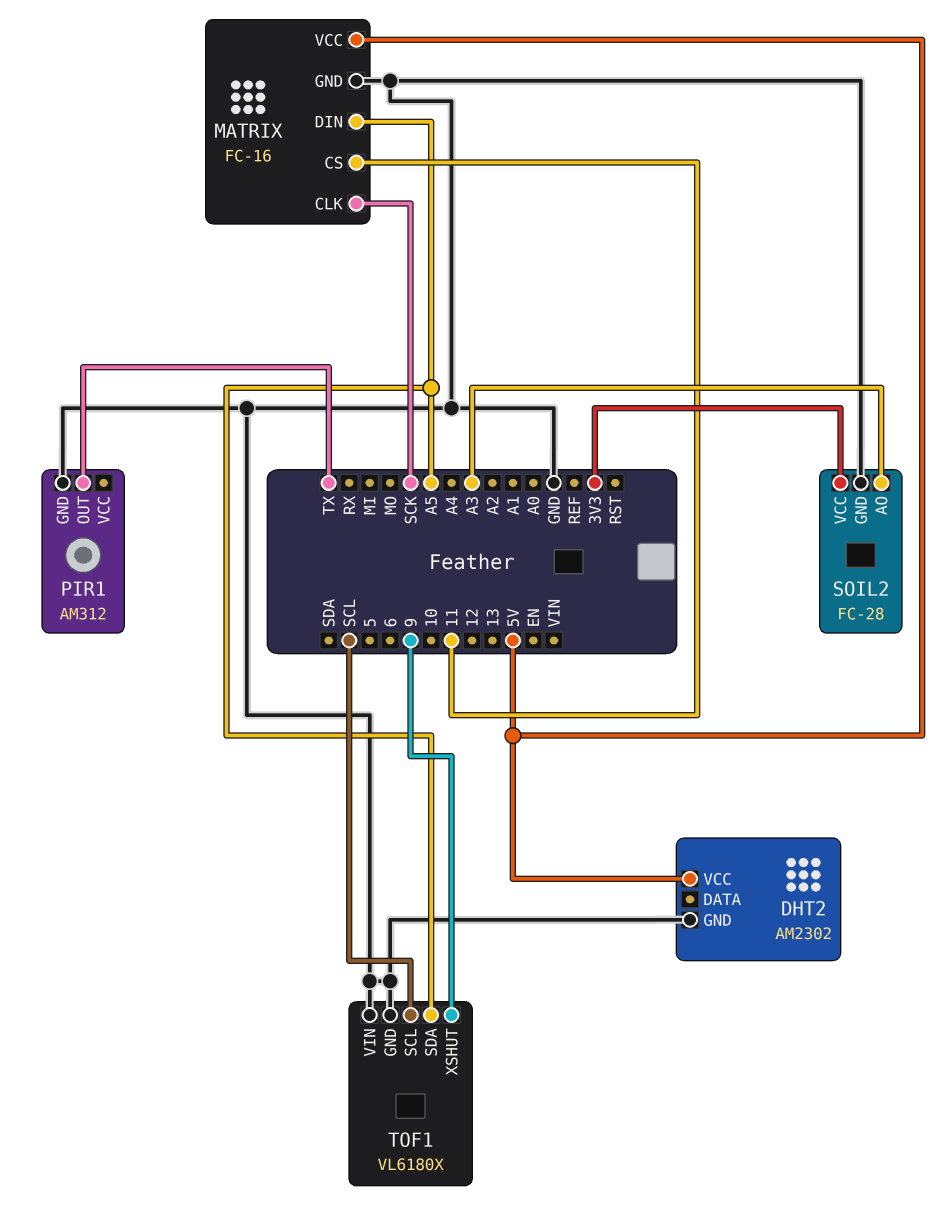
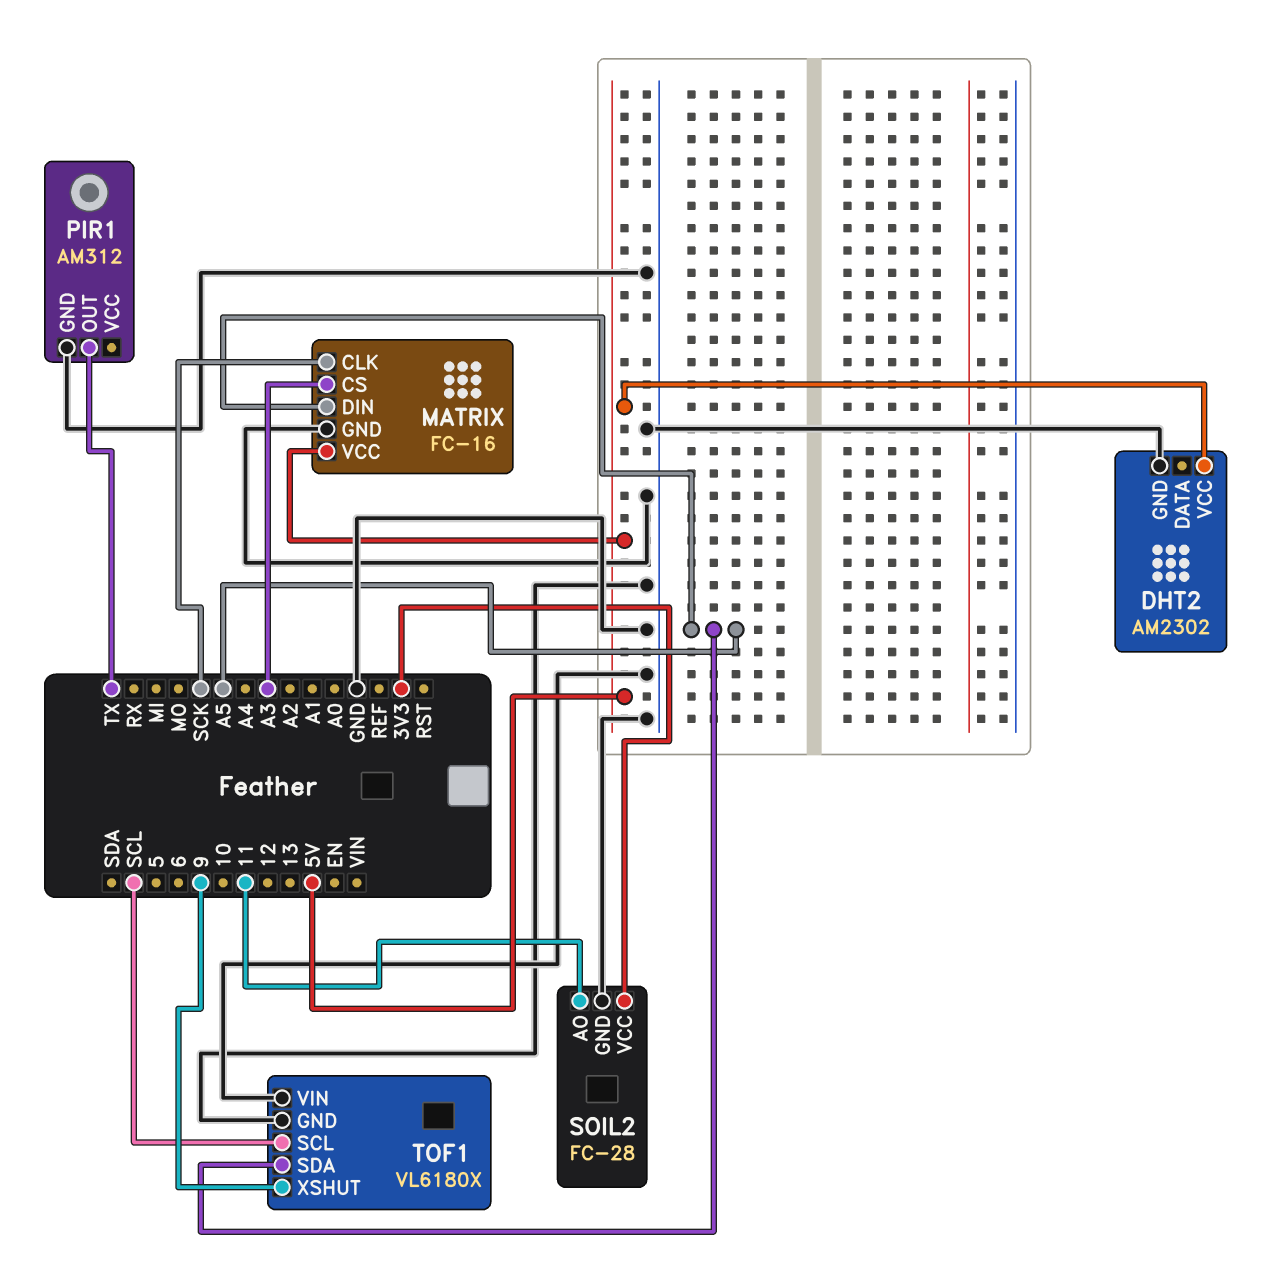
MATRIX pin CS: 11 -> A3
SOIL2 pin AO: A3 -> 11

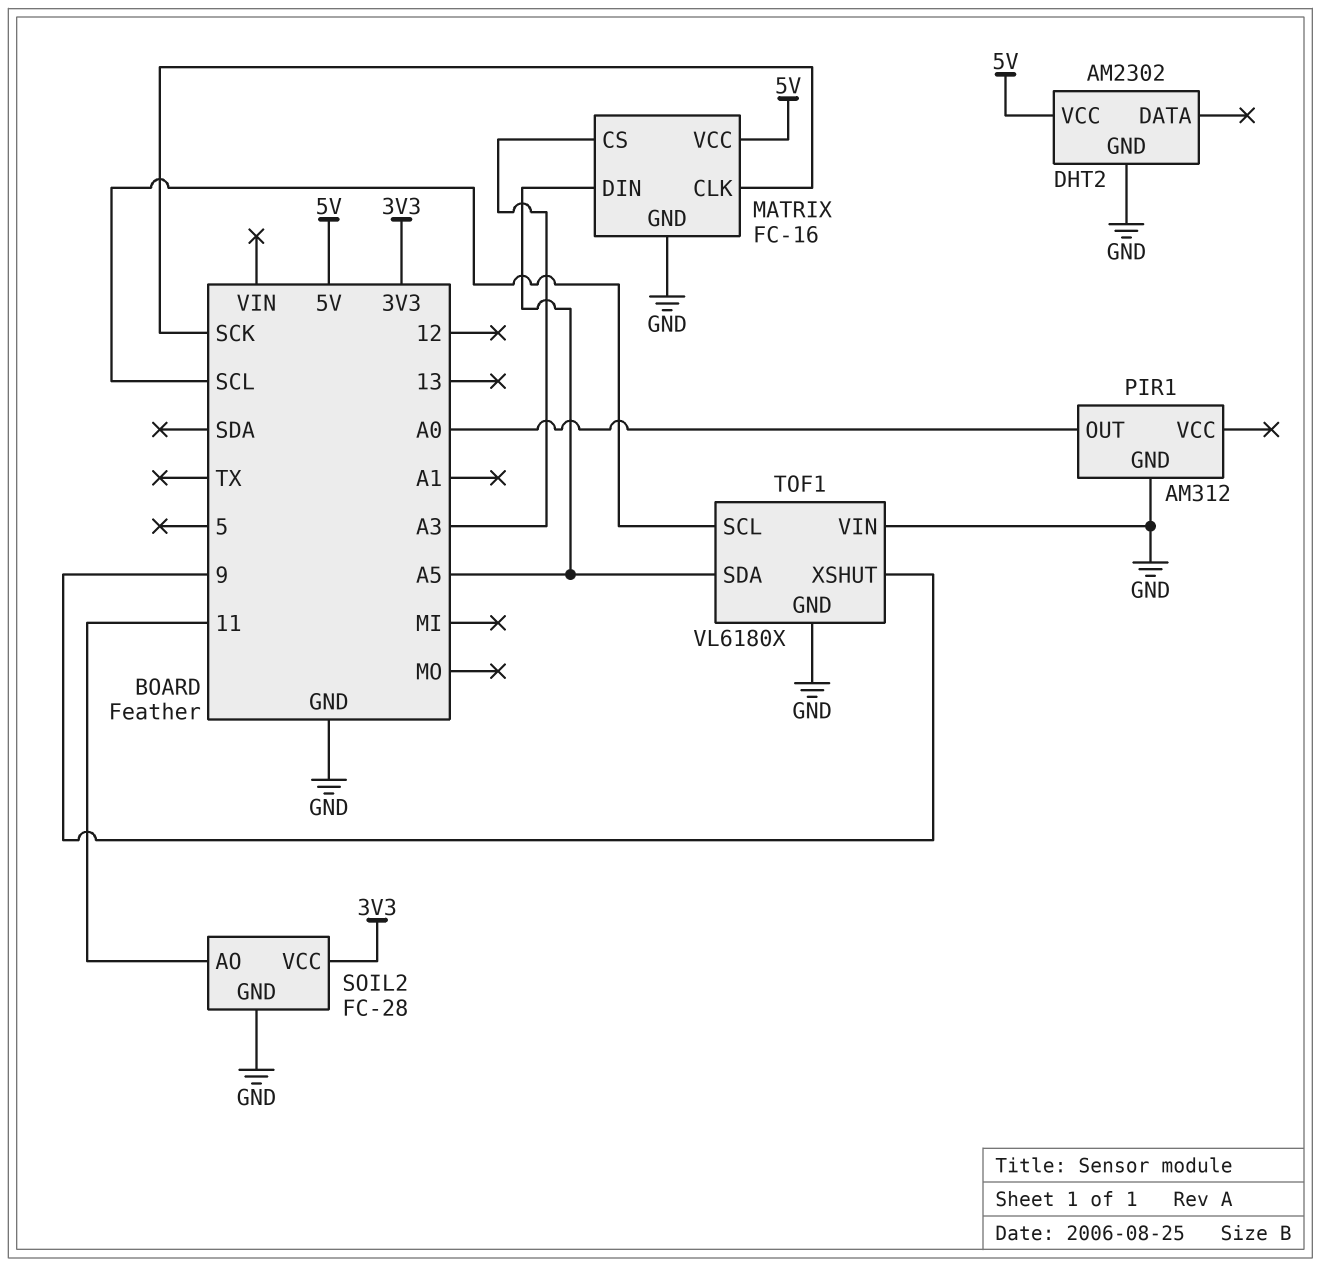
PIR1 pin OUT: TX -> A0

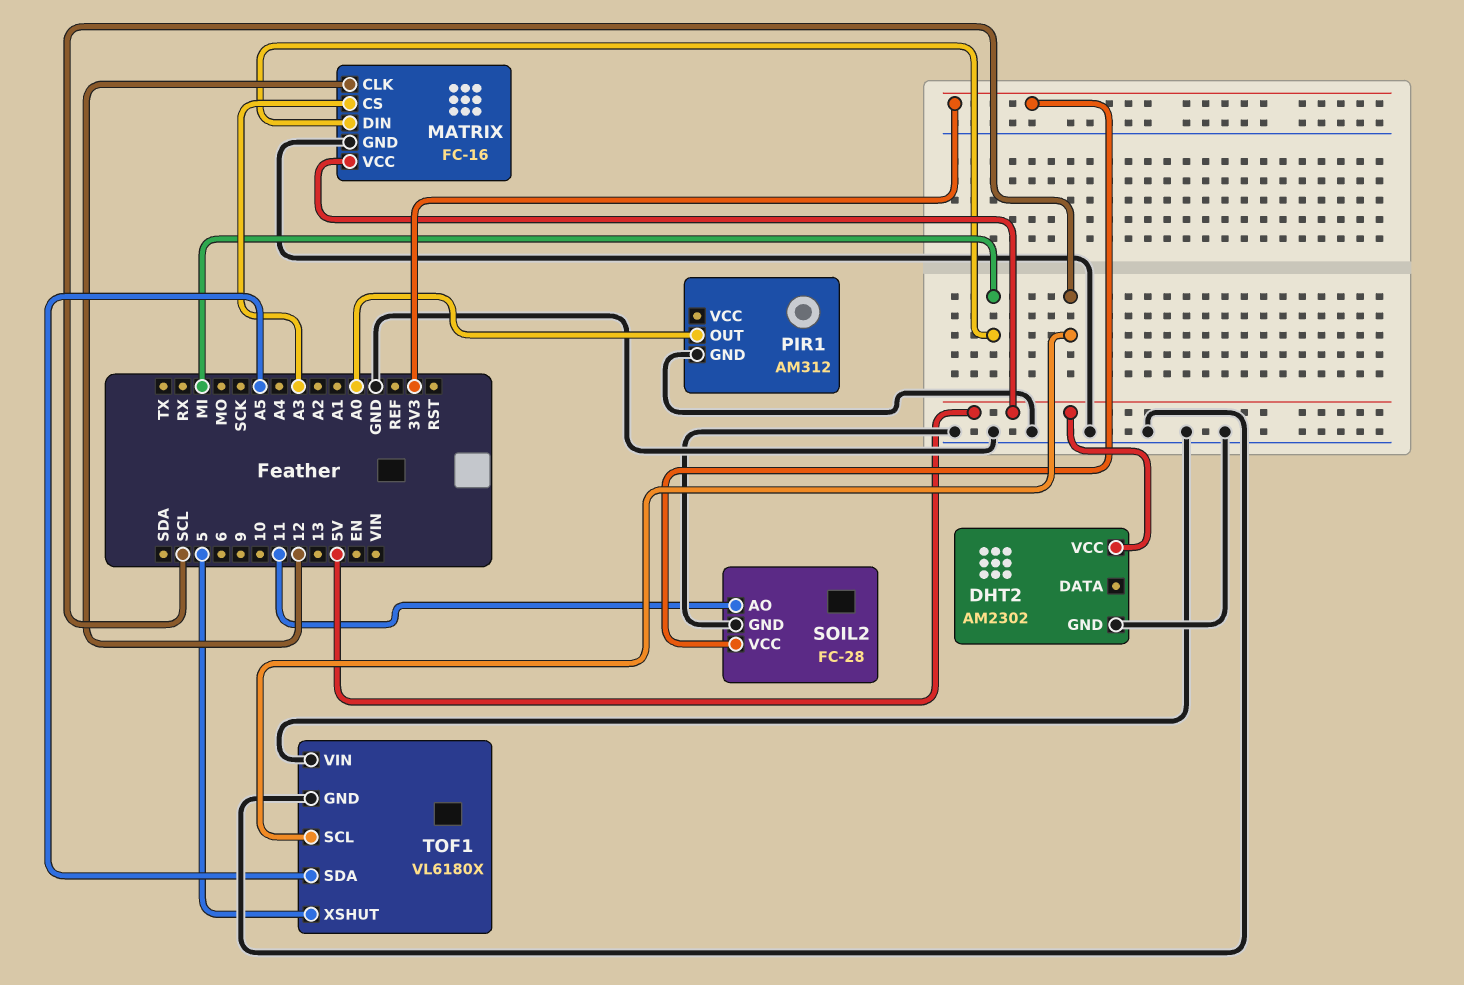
MATRIX pin CLK: SCK -> 12
MATRIX pin DIN: A5 -> MI
TOF1 pin XSHUT: 9 -> 5

